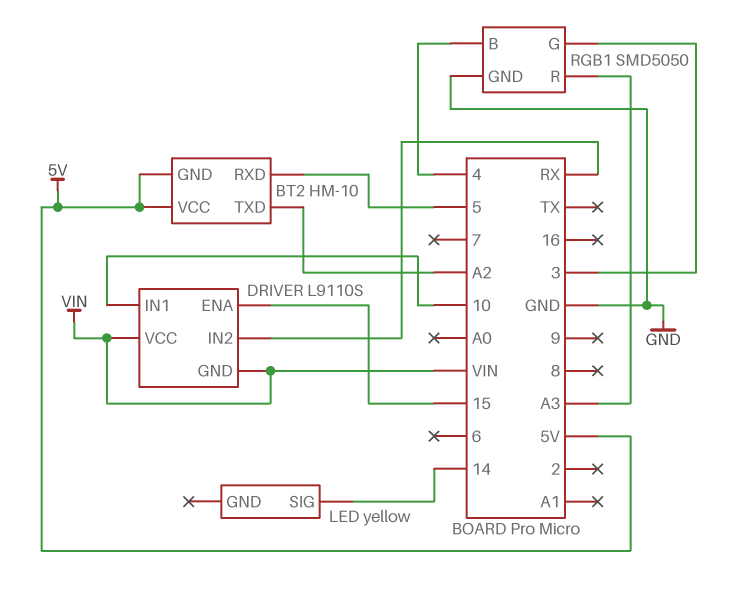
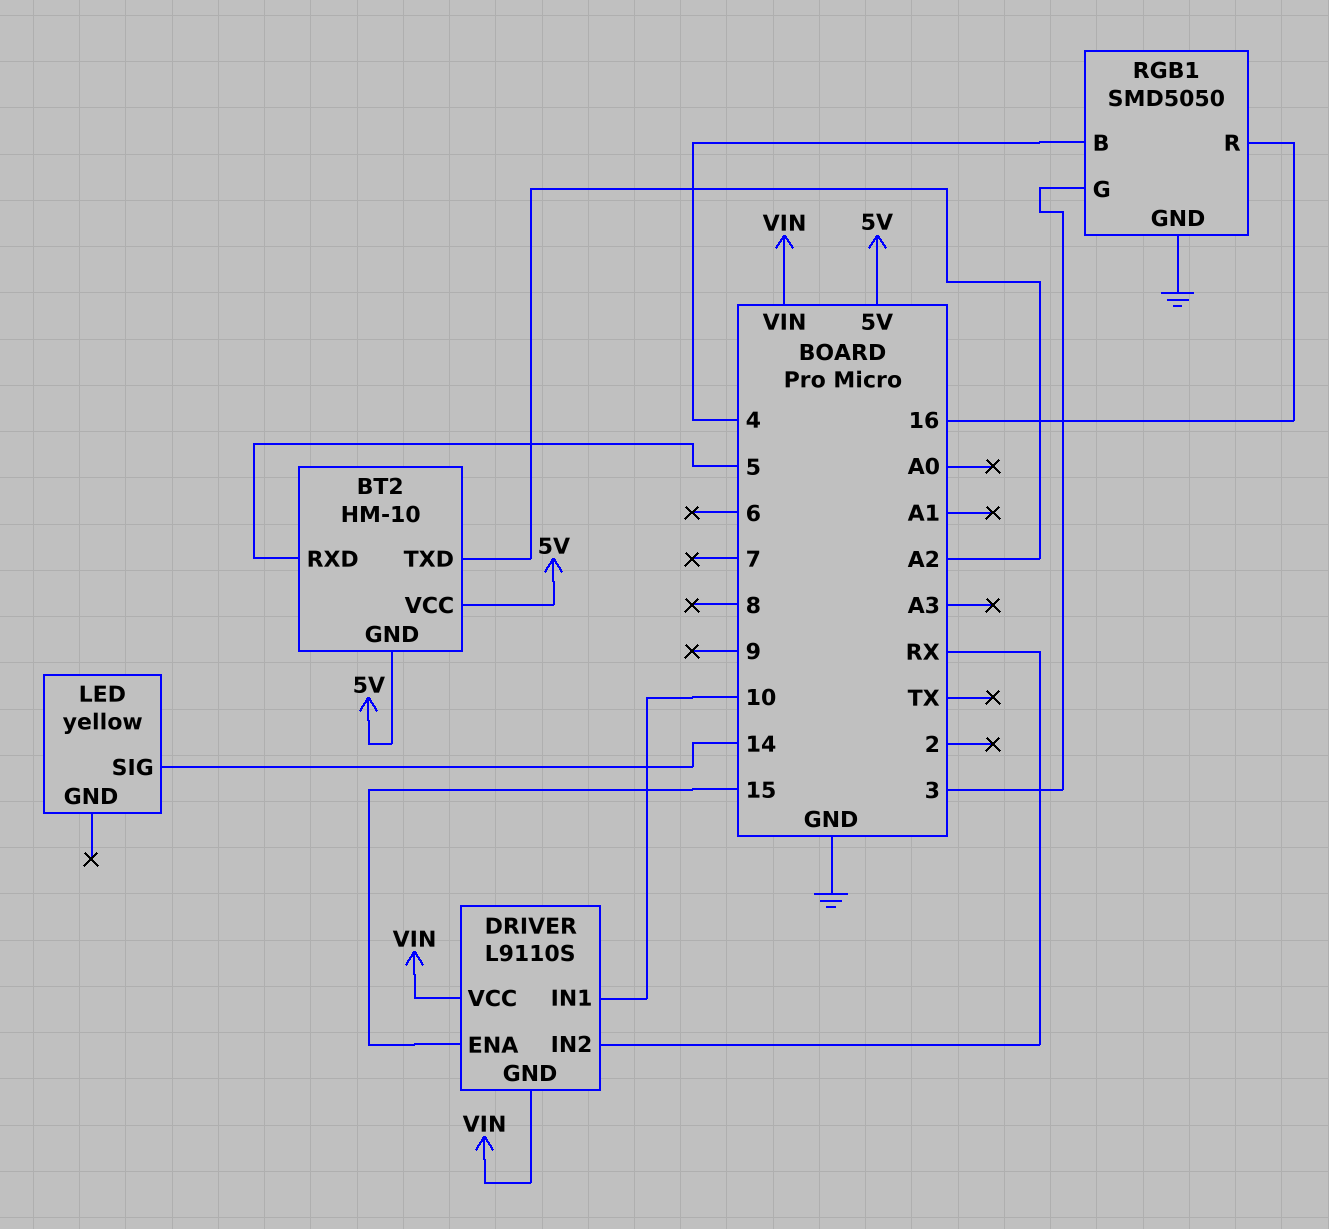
RGB1 pin R: A3 -> 16

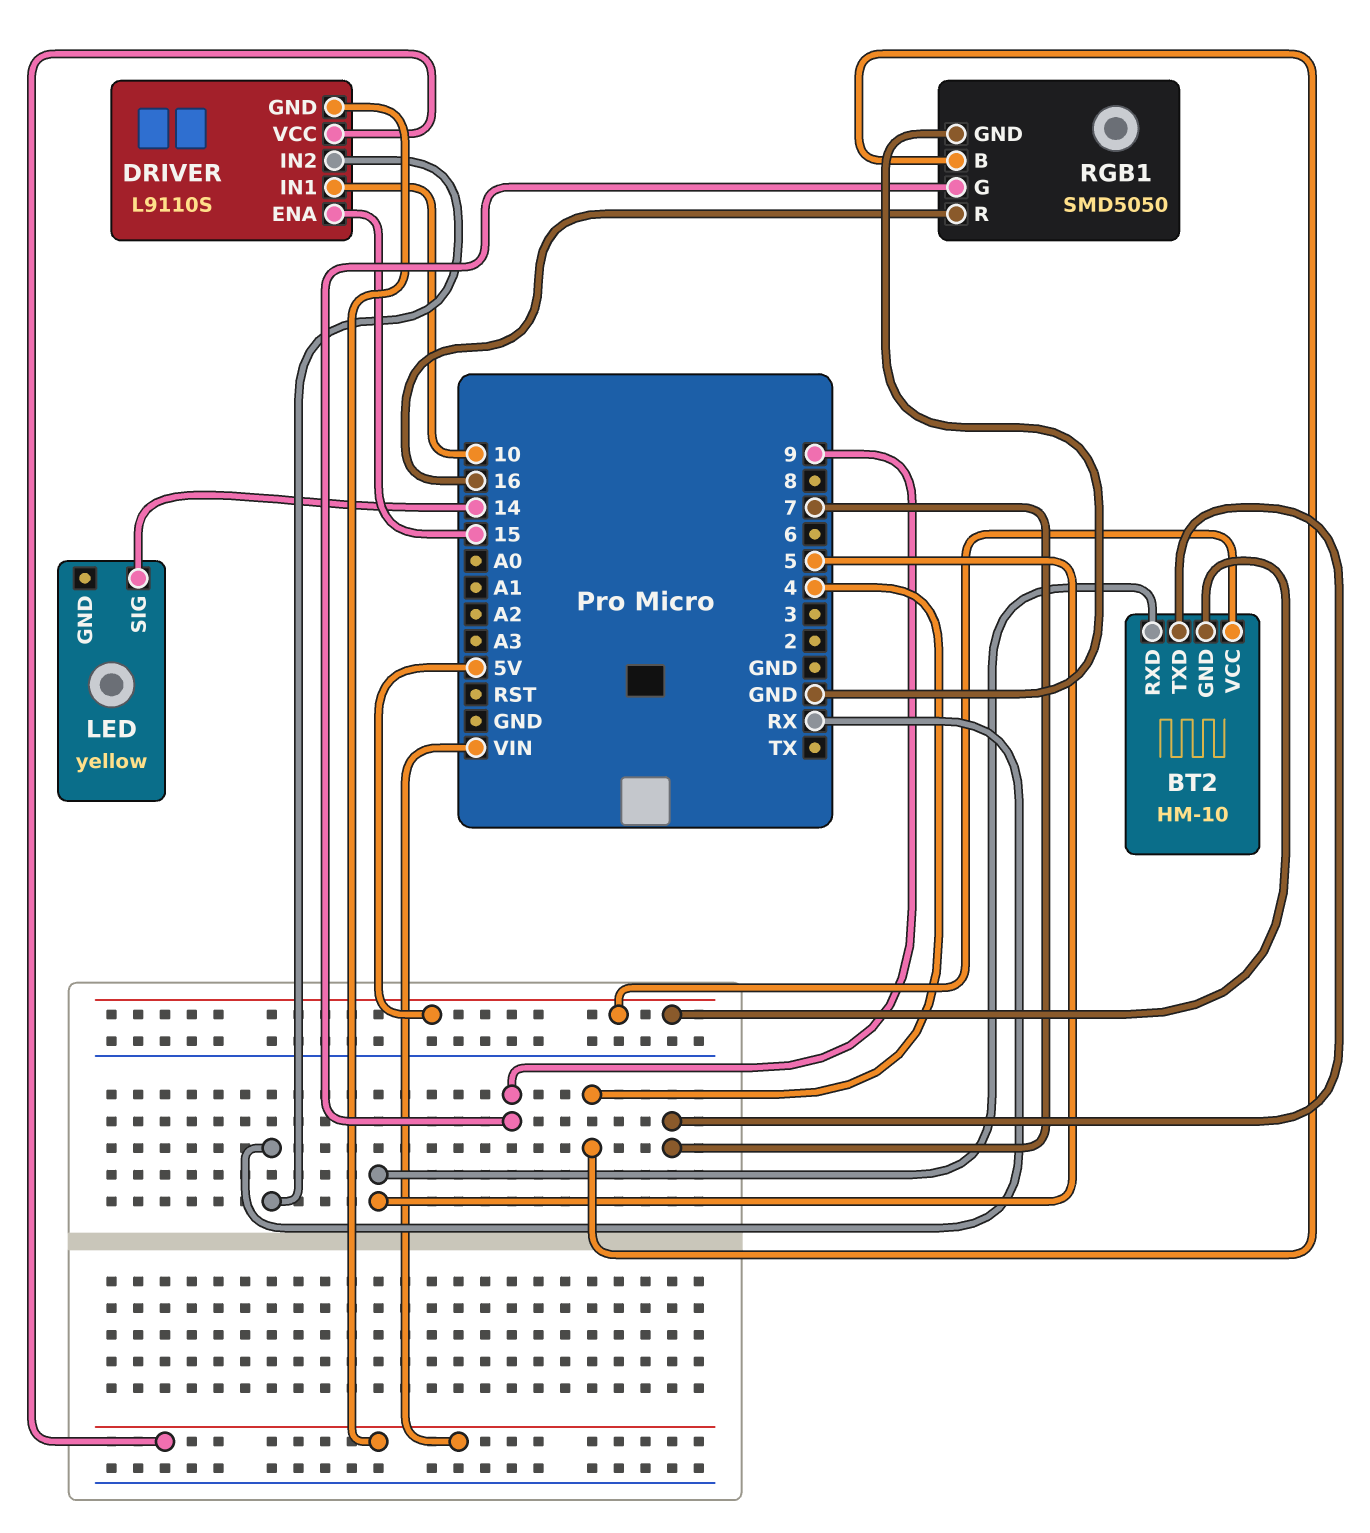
BT2 pin TXD: A2 -> 7
RGB1 pin G: 3 -> 9

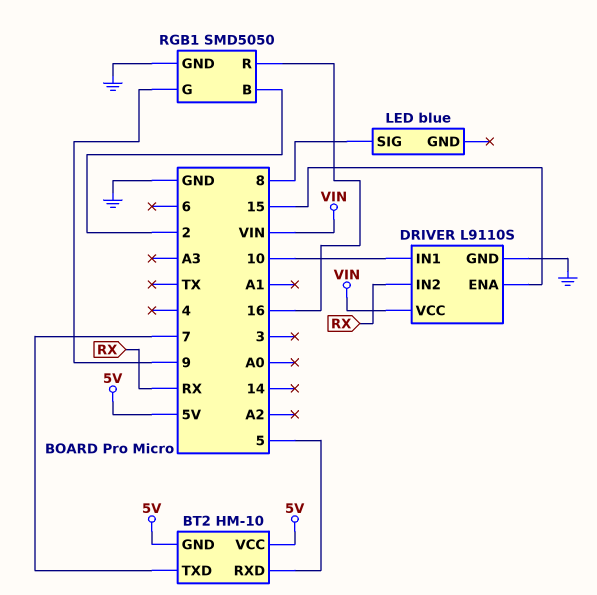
DRIVER pin GND: VIN -> GND
LED: yellow -> blue
LED pin SIG: 14 -> 8
RGB1 pin B: 4 -> 2

